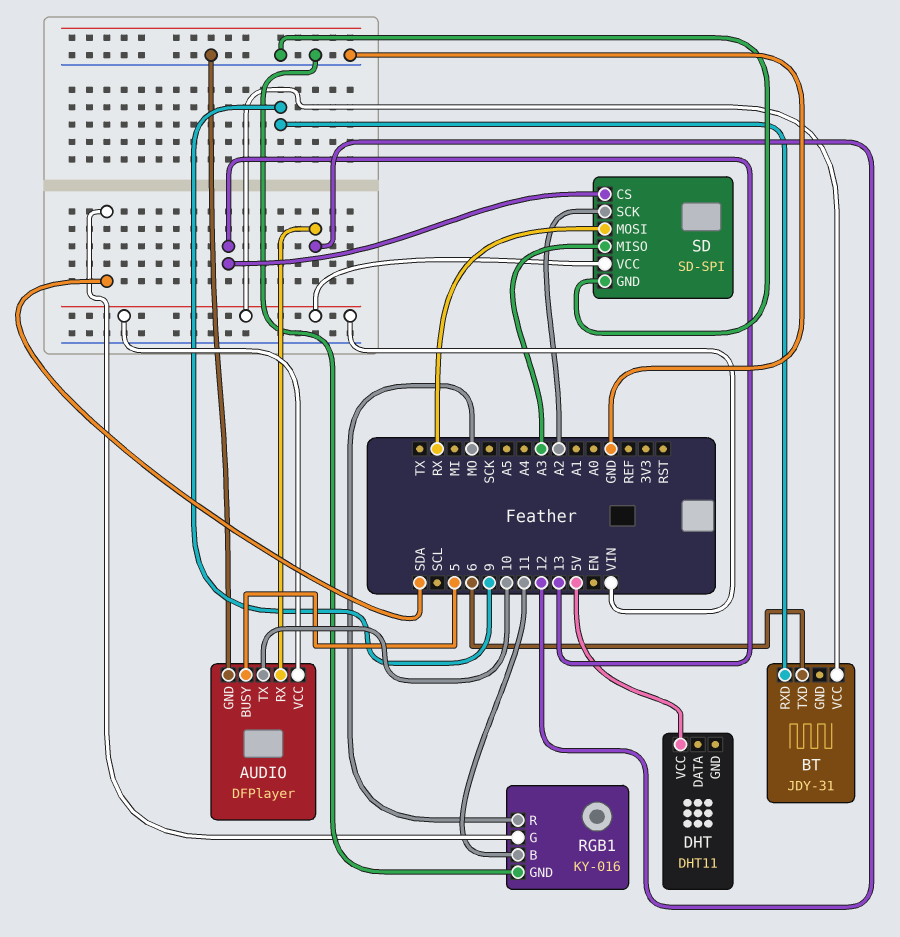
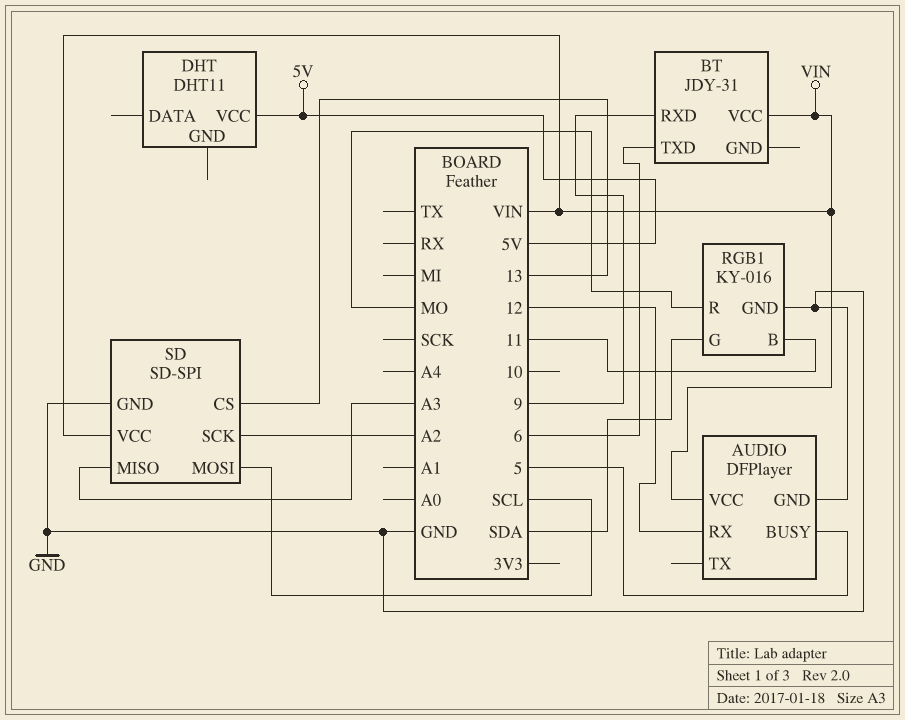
AUDIO pin TX: 10 -> none
SD pin MOSI: RX -> SCL

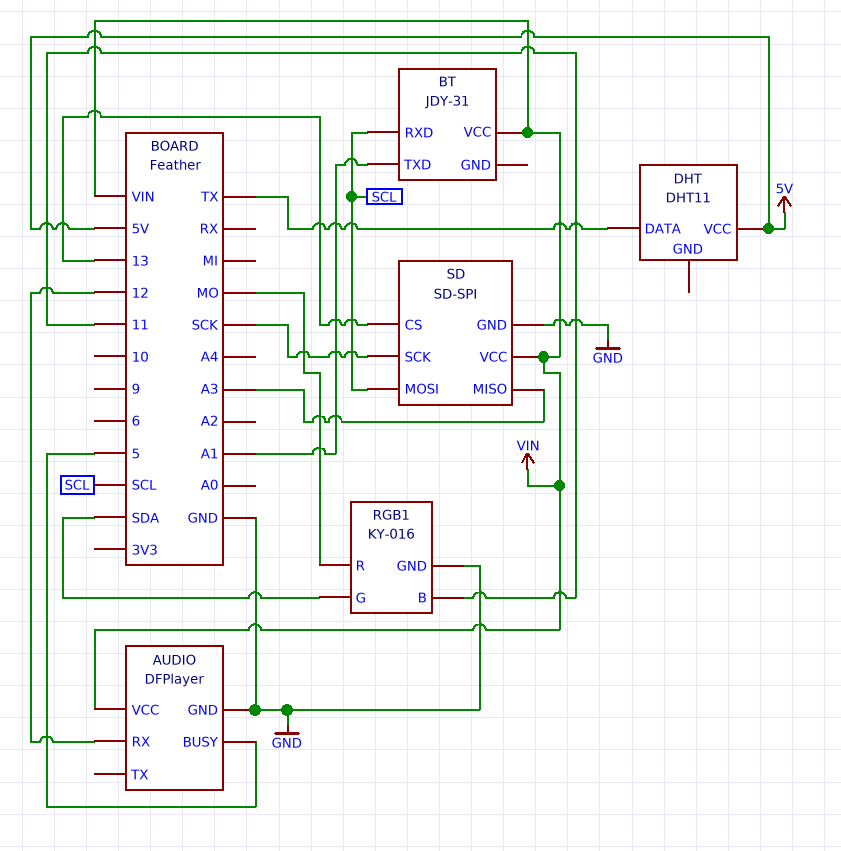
BT pin RXD: 9 -> SCL
BT pin TXD: 6 -> A1
DHT pin DATA: none -> TX
SD pin SCK: A2 -> SCK

